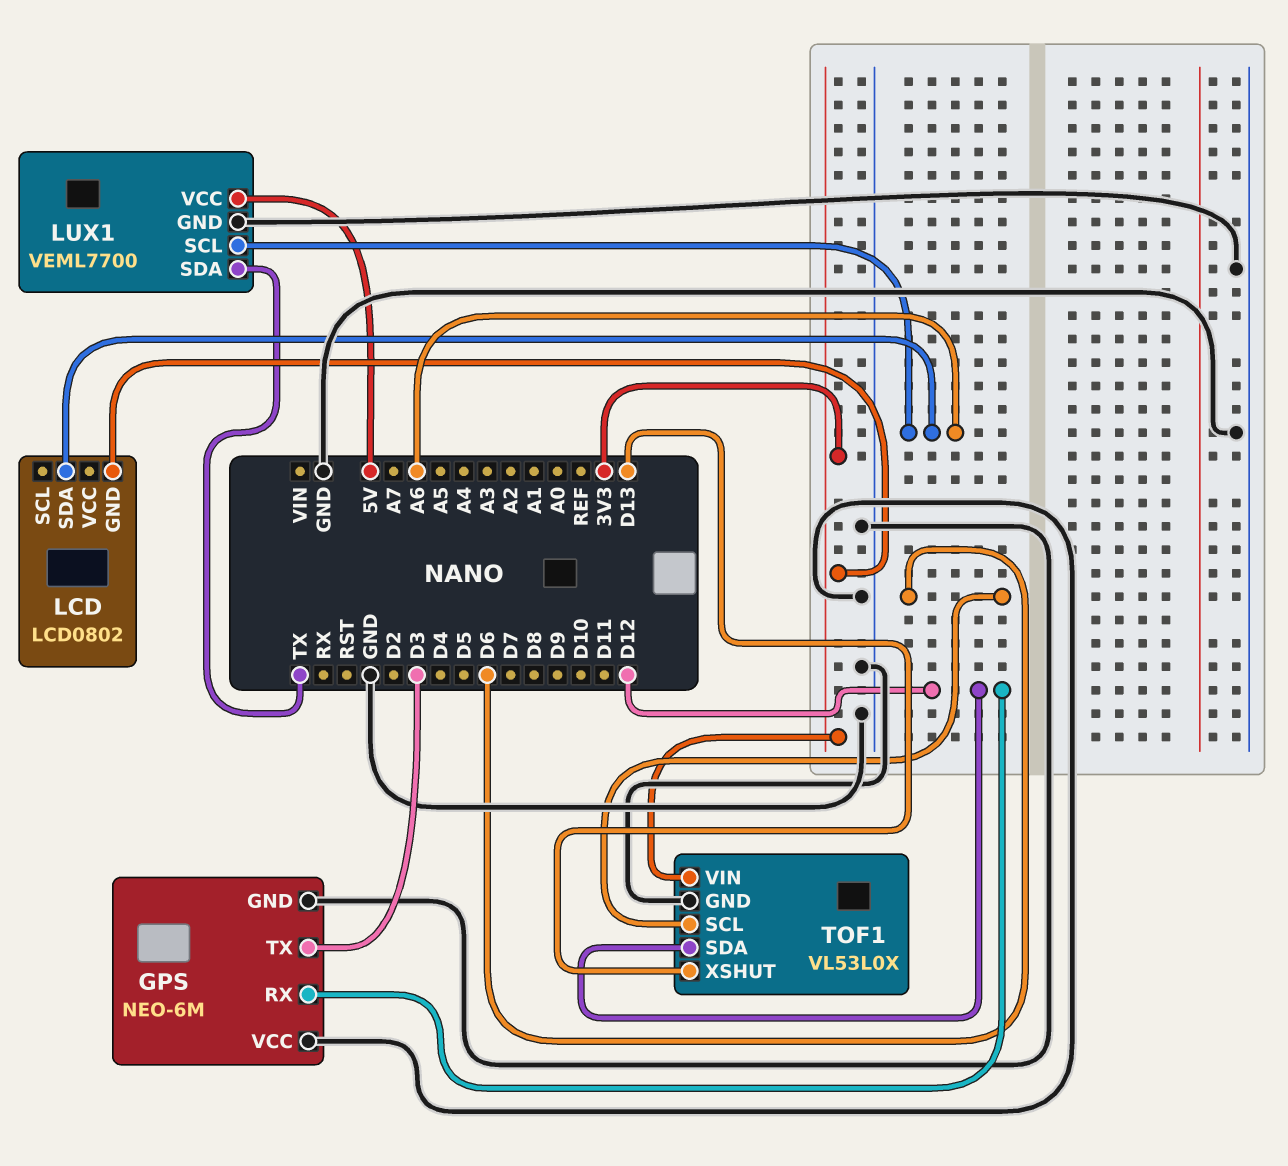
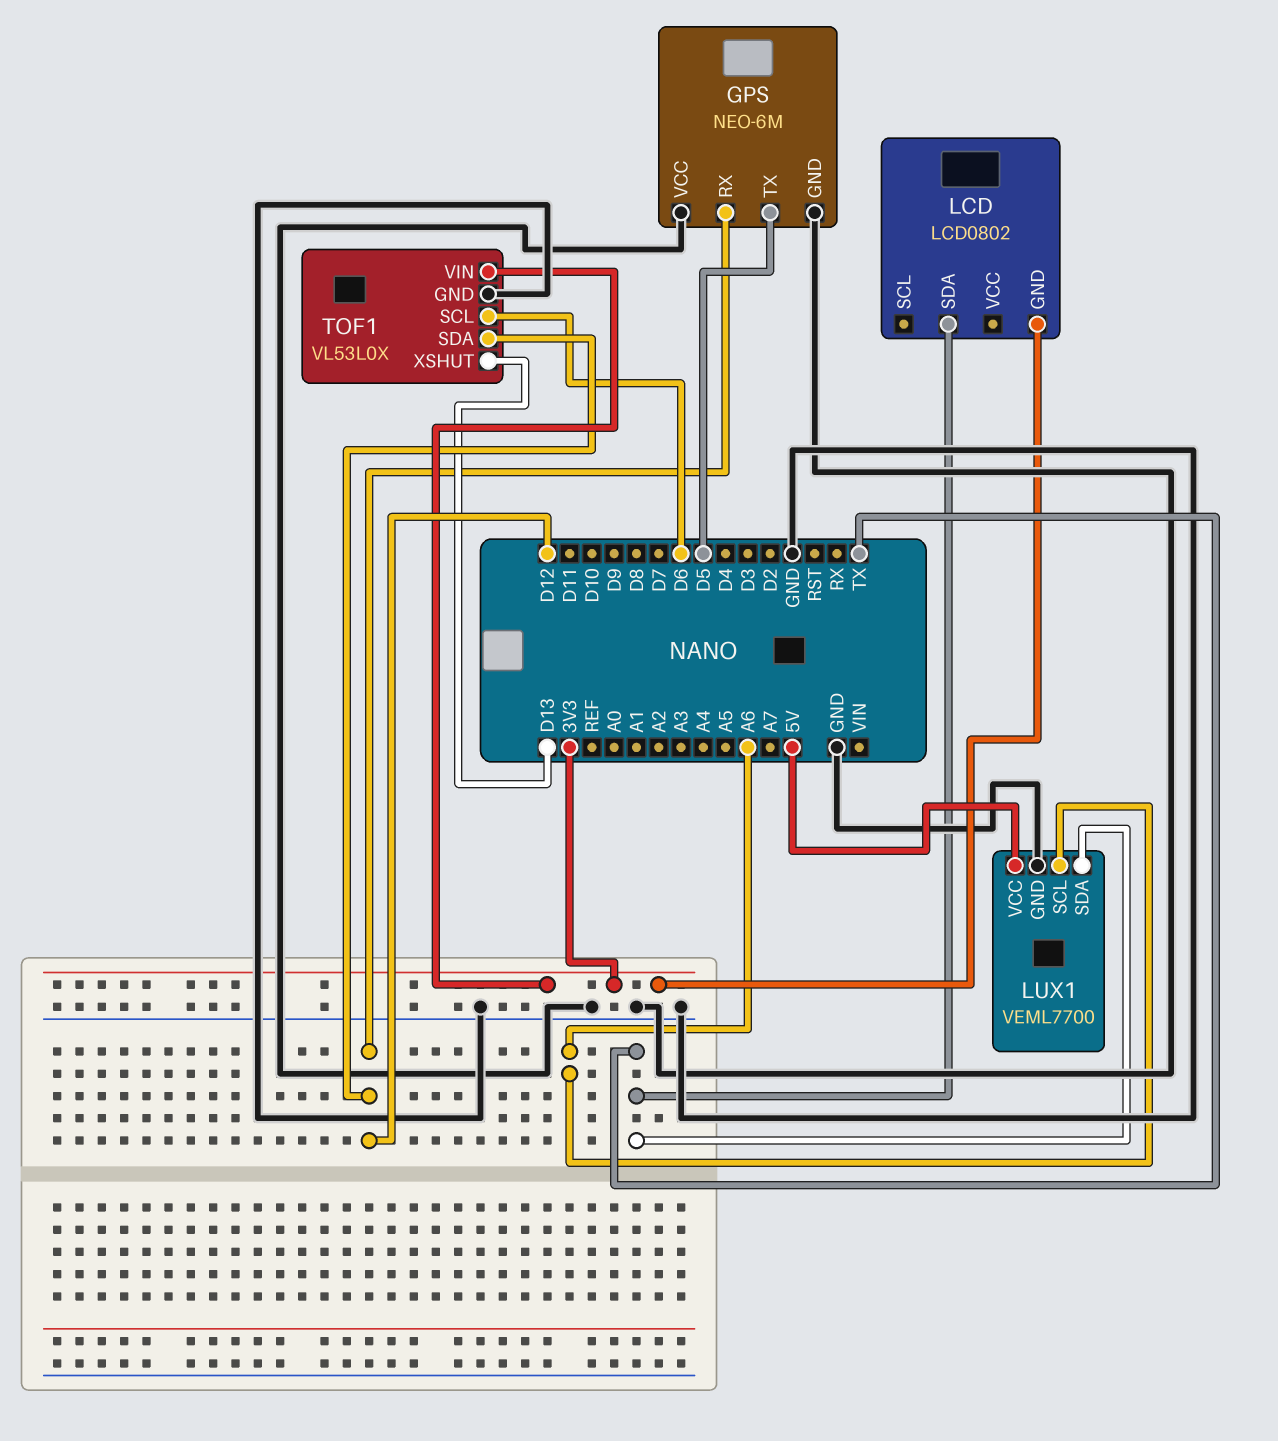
GPS pin TX: D3 -> D5
LCD pin SDA: A6 -> TX

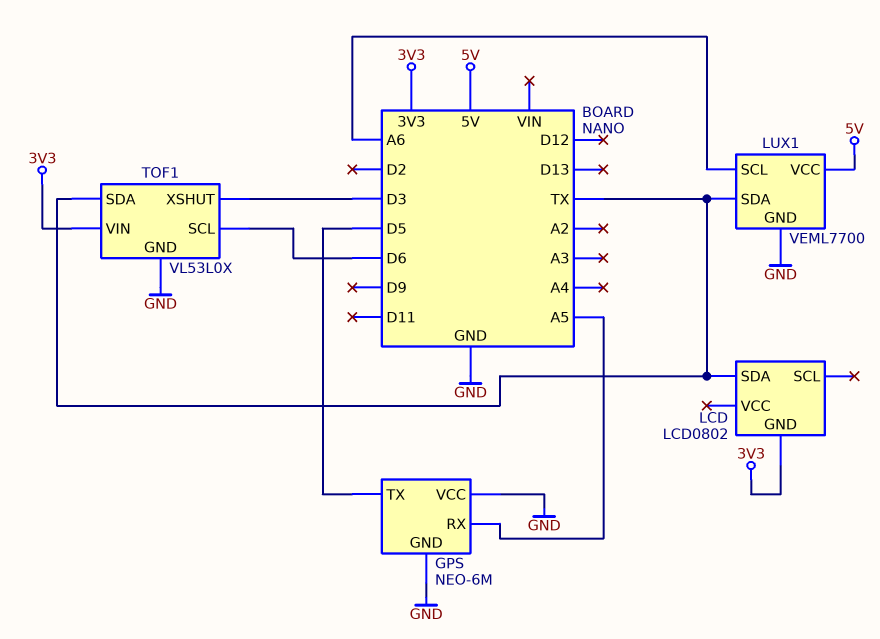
GPS pin RX: D12 -> A5
TOF1 pin SDA: D12 -> TX
TOF1 pin XSHUT: D13 -> D3

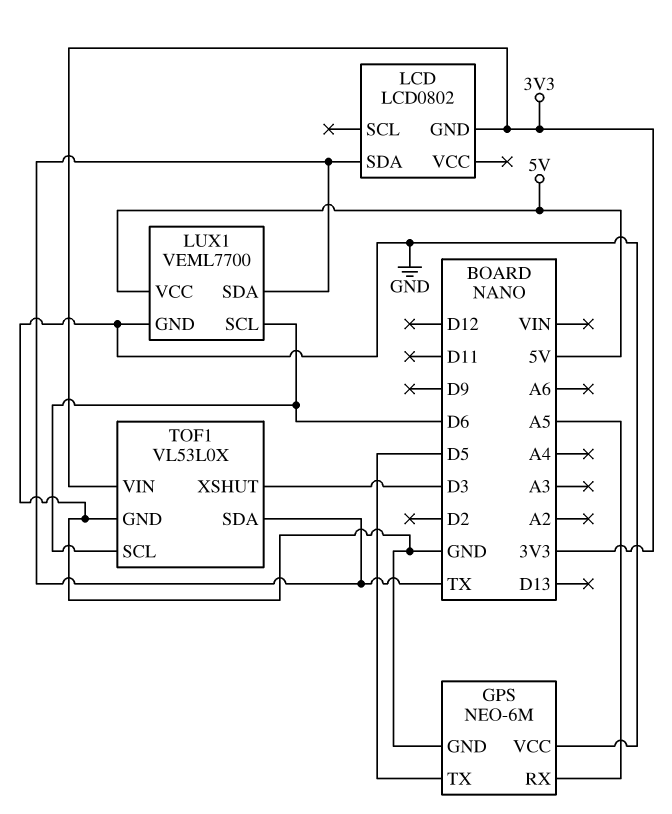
LUX1 pin SCL: A6 -> D6

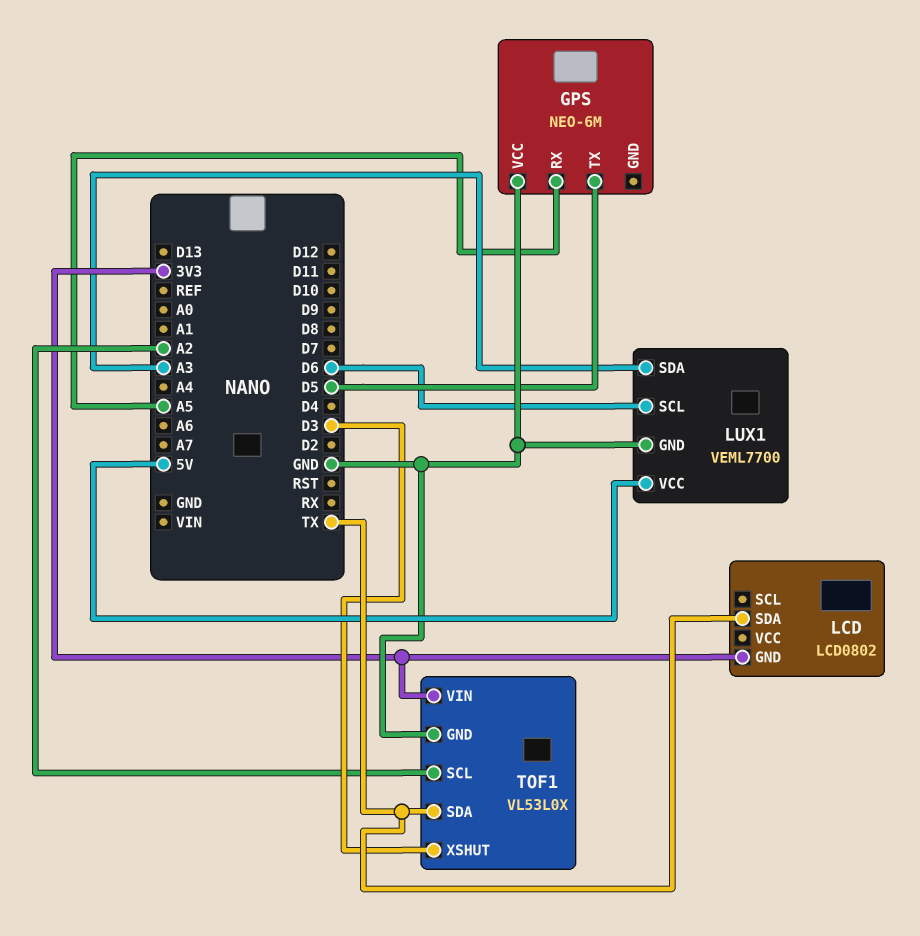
GPS pin GND: GND -> none
LUX1 pin SDA: TX -> A3
TOF1 pin SCL: D6 -> A2

